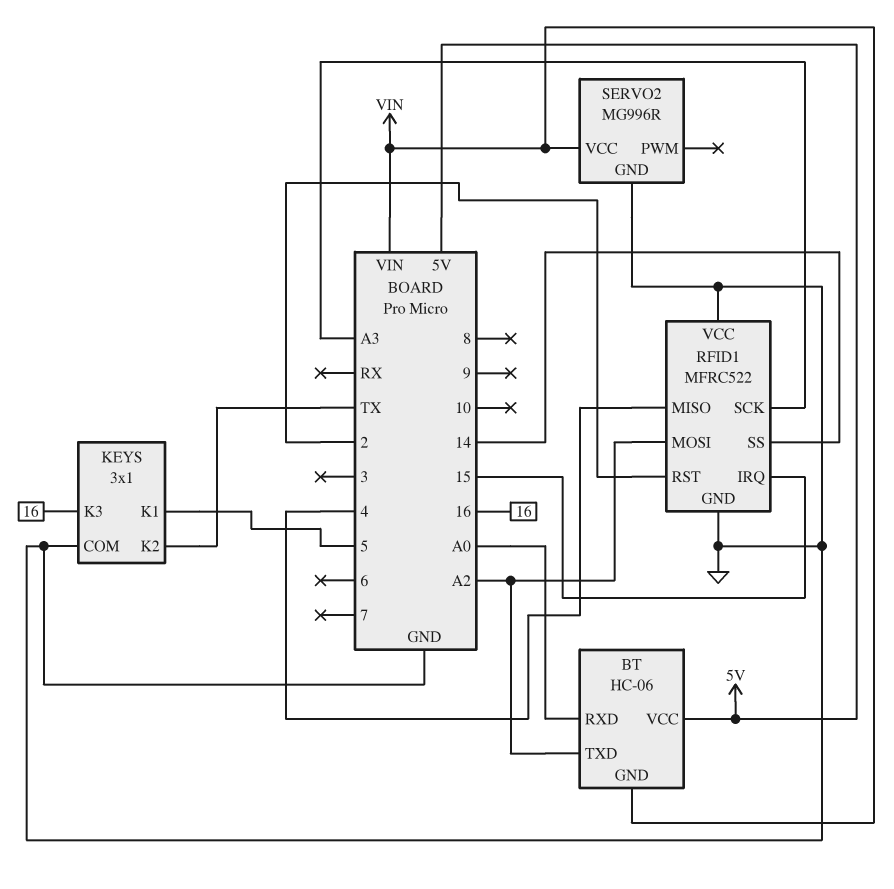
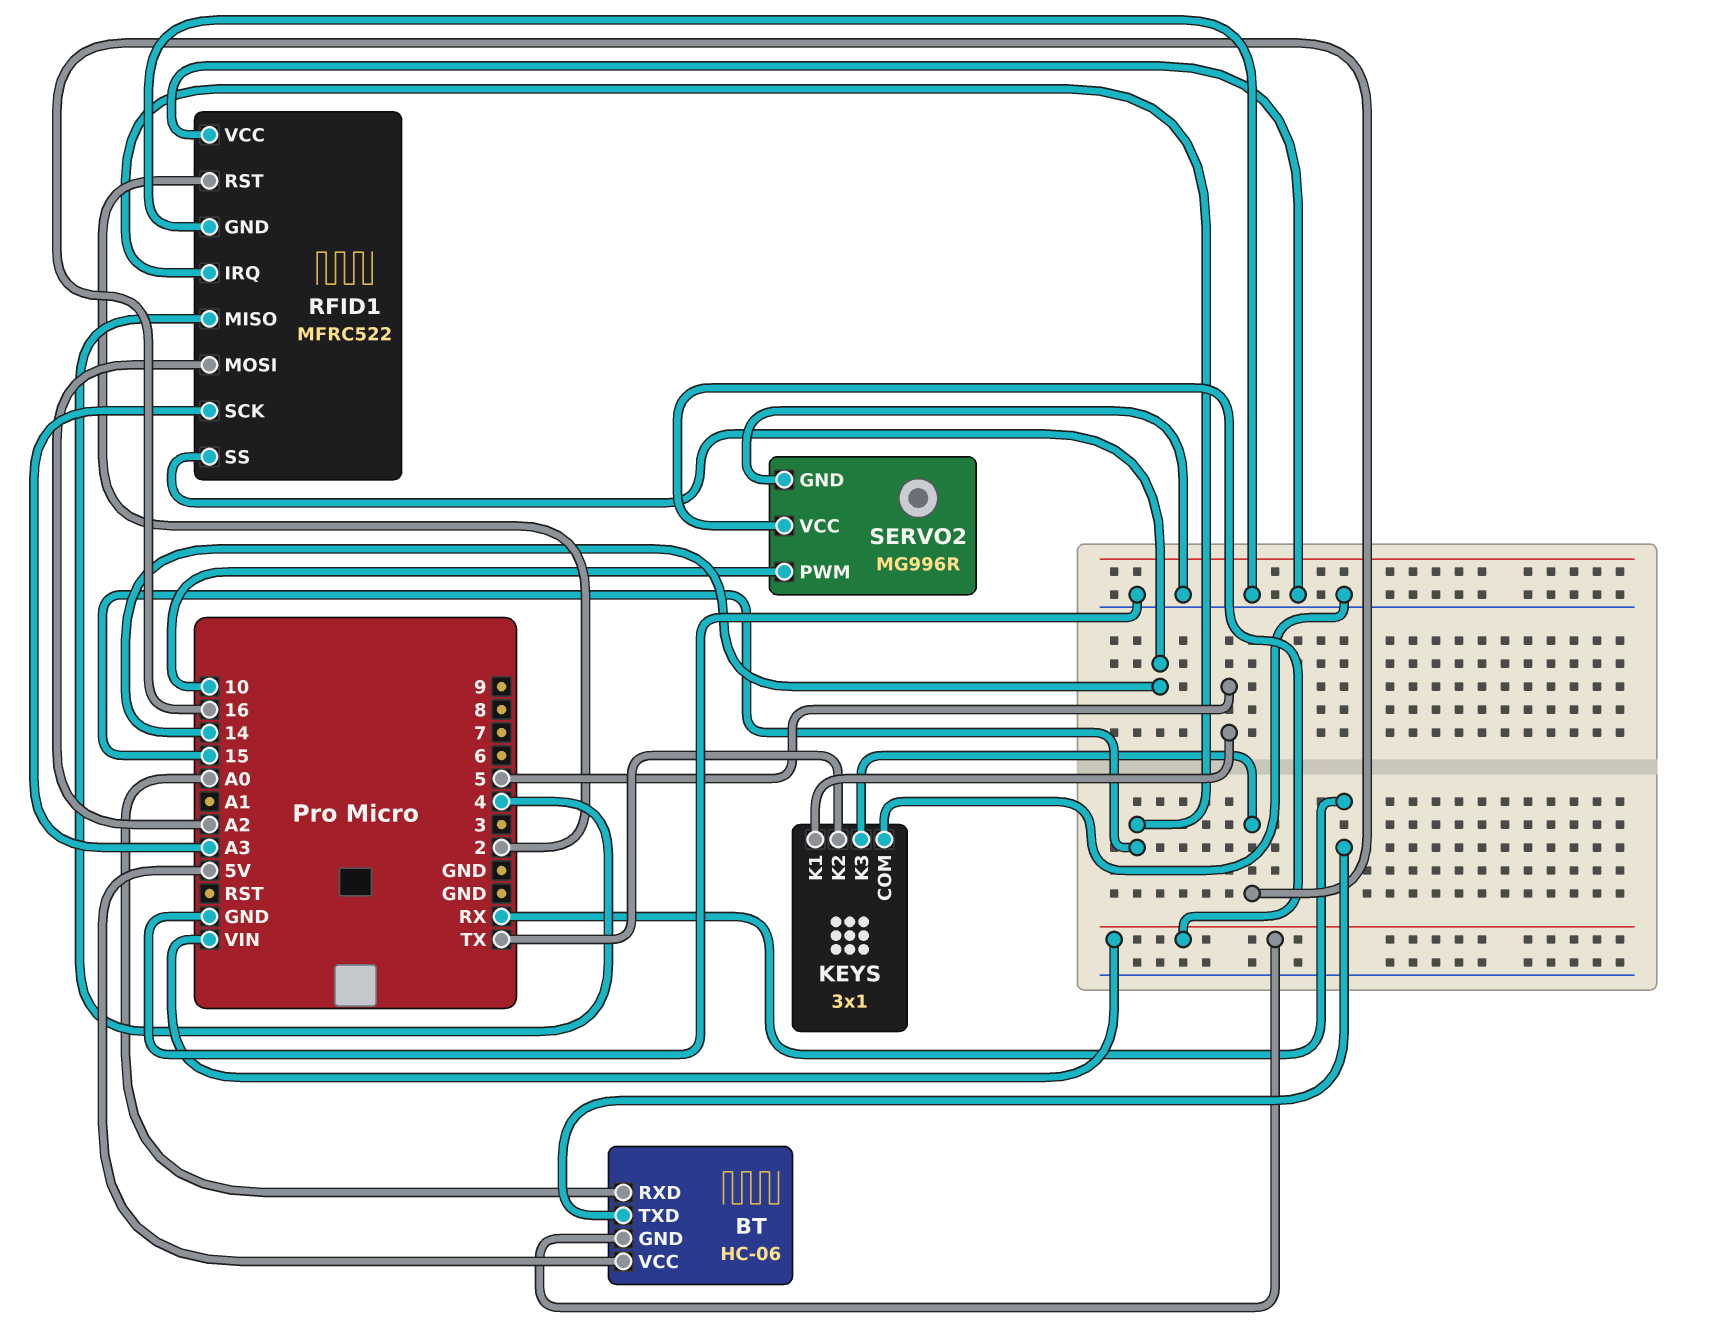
BT pin TXD: A2 -> RX
SERVO2 pin PWM: none -> 10

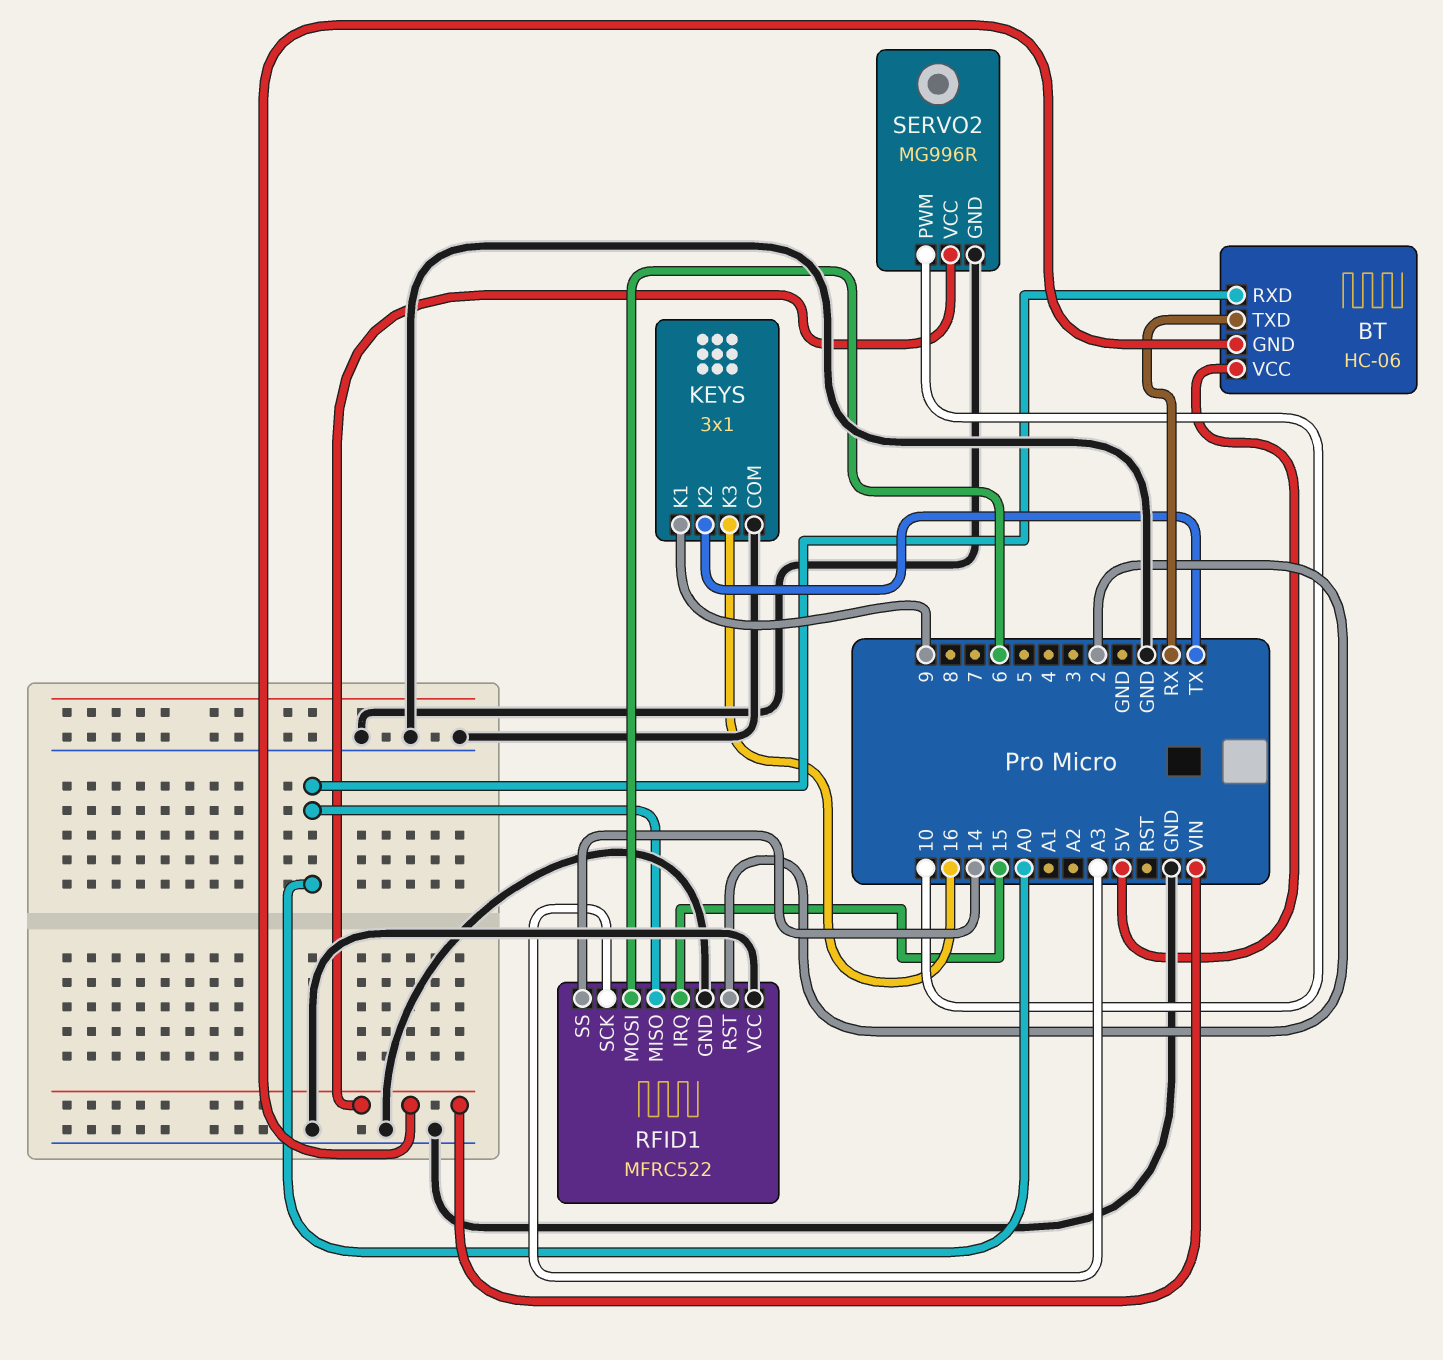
KEYS pin K1: 5 -> 9
RFID1 pin MISO: 4 -> A0
RFID1 pin MOSI: A2 -> 6

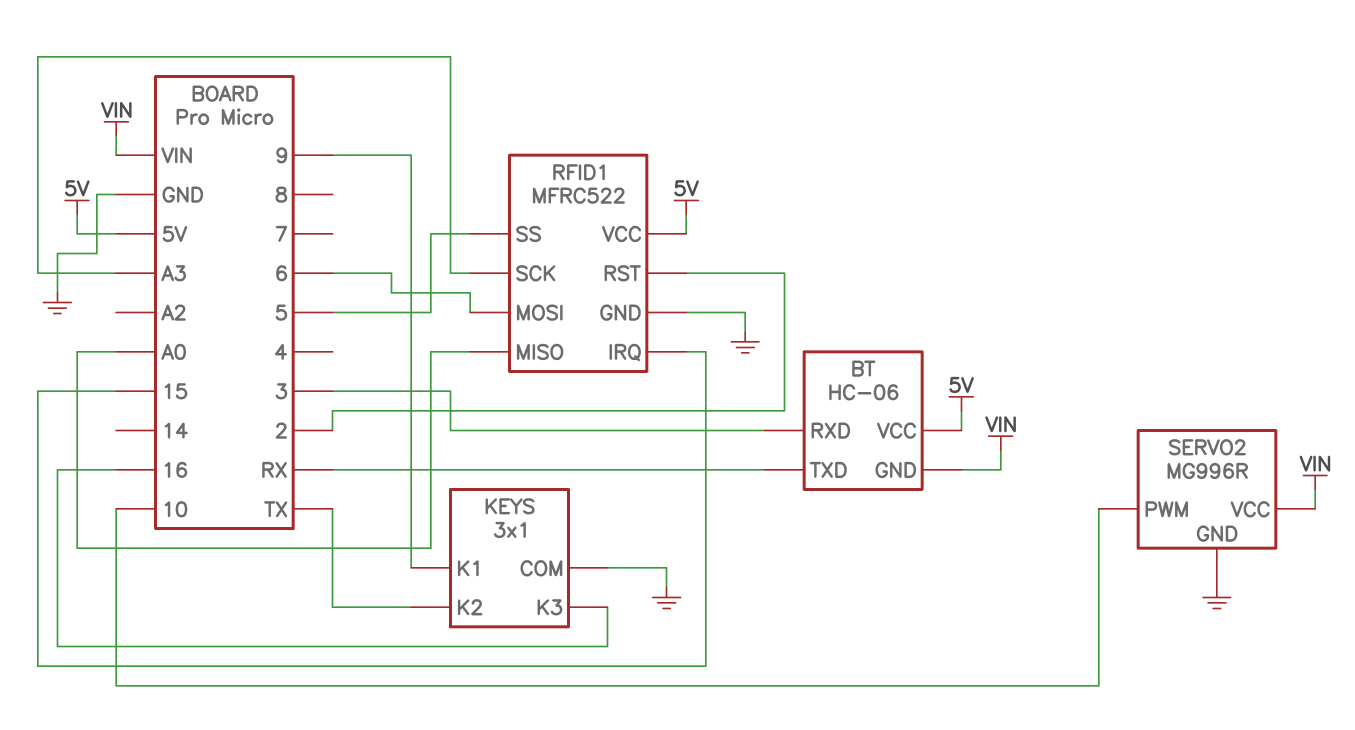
BT pin RXD: A0 -> 3
RFID1 pin SS: 14 -> 5
RFID1 pin VCC: GND -> 5V

